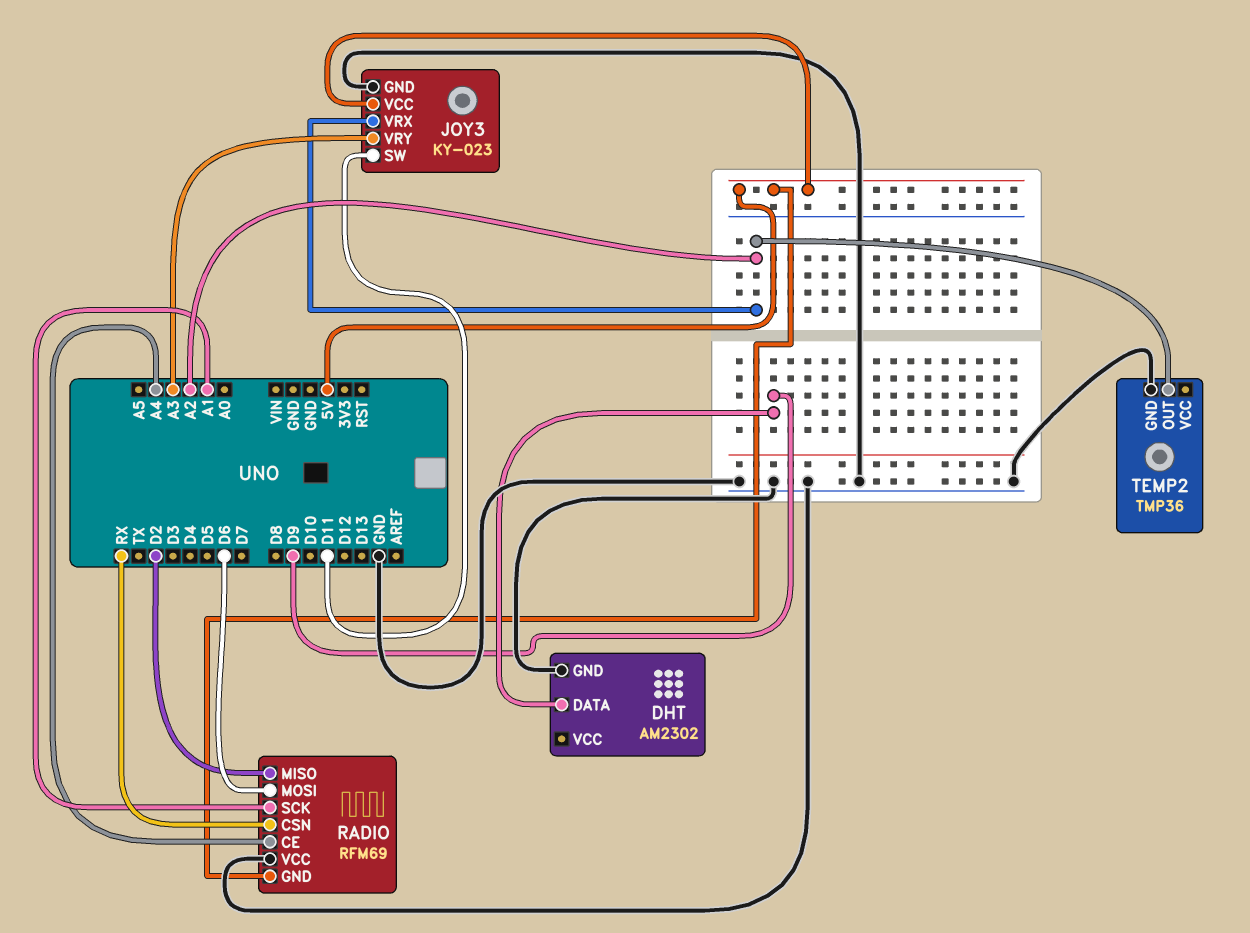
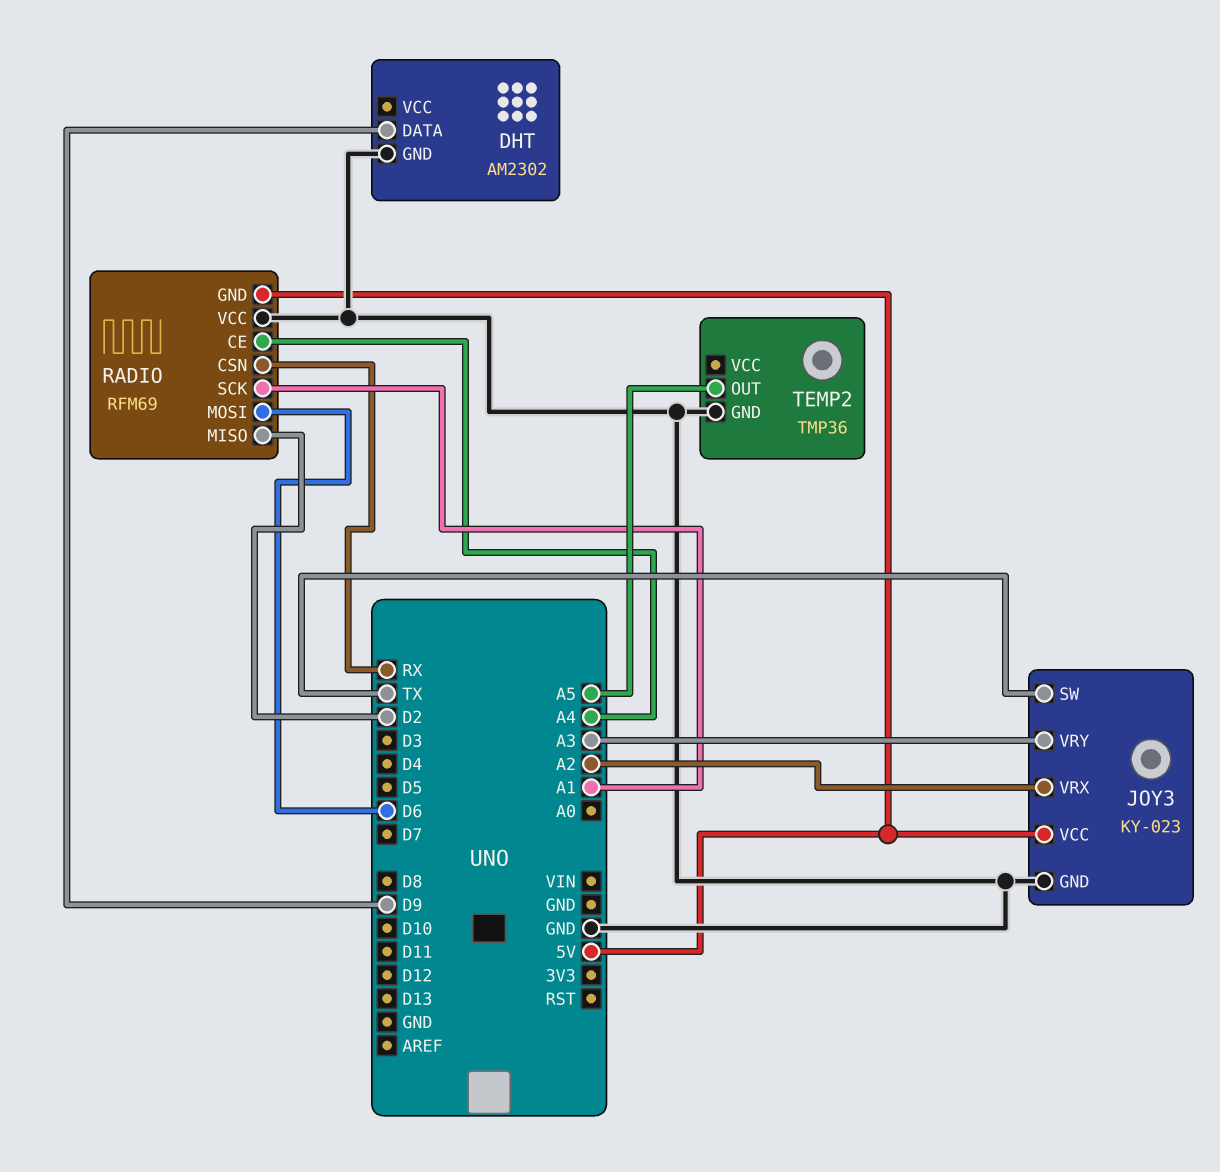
JOY3 pin SW: D11 -> TX
TEMP2 pin OUT: A2 -> A5

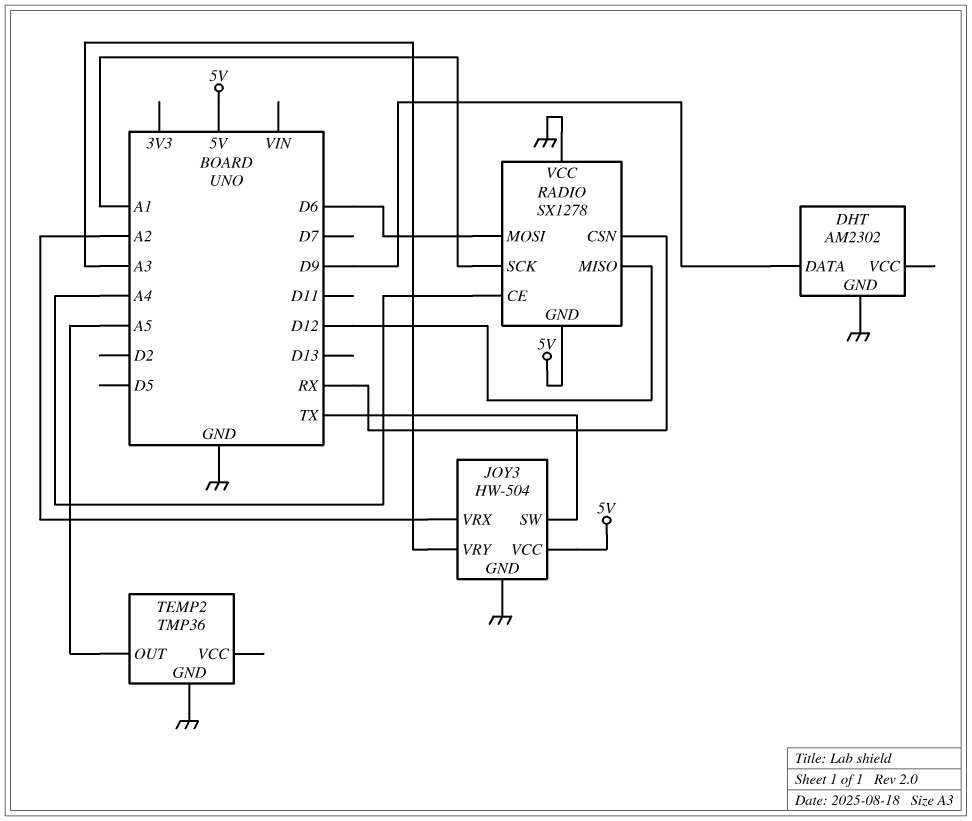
JOY3: KY-023 -> HW-504
RADIO: RFM69 -> SX1278
RADIO pin MISO: D2 -> D12

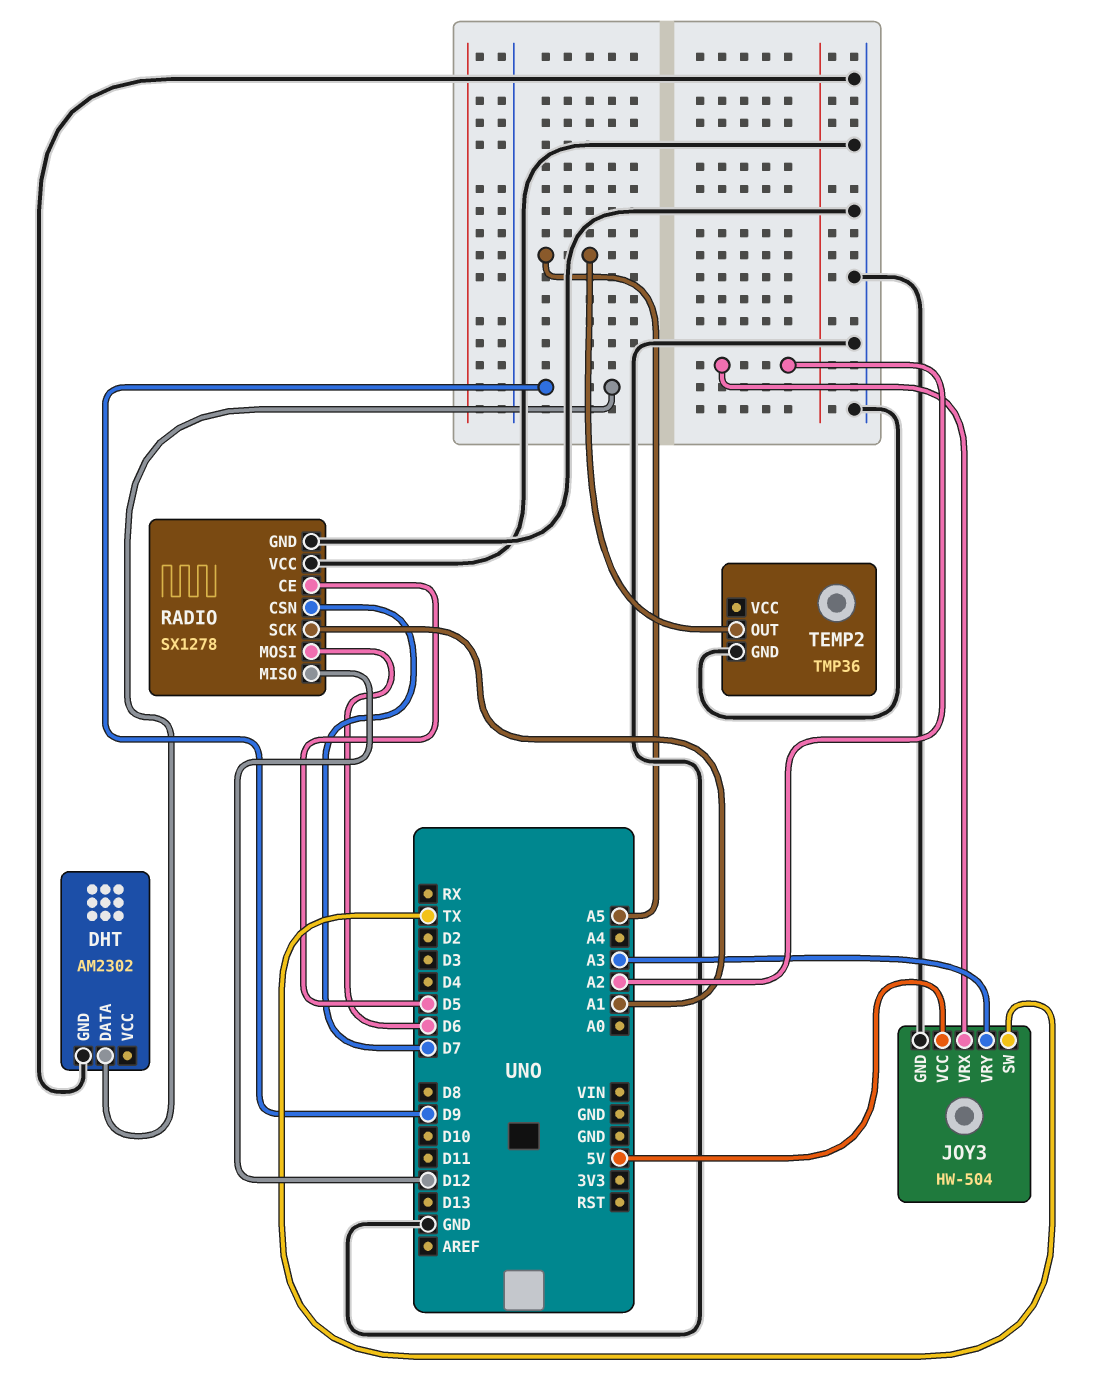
RADIO pin CE: A4 -> D5
RADIO pin CSN: RX -> D7
RADIO pin GND: 5V -> GND

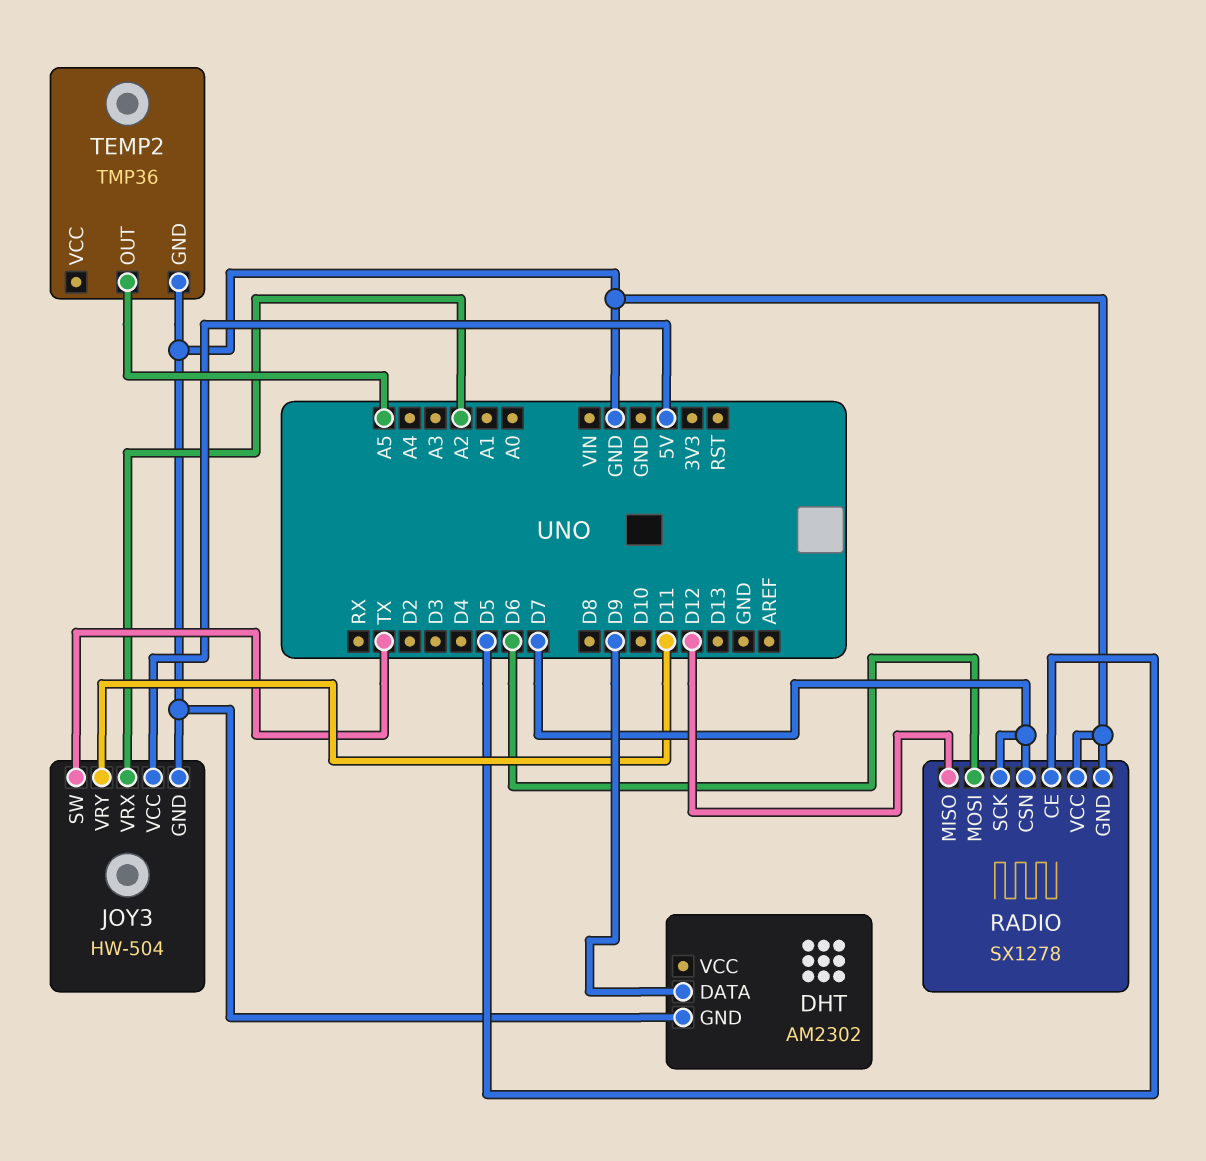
JOY3 pin VRY: A3 -> D11
RADIO pin SCK: A1 -> D7

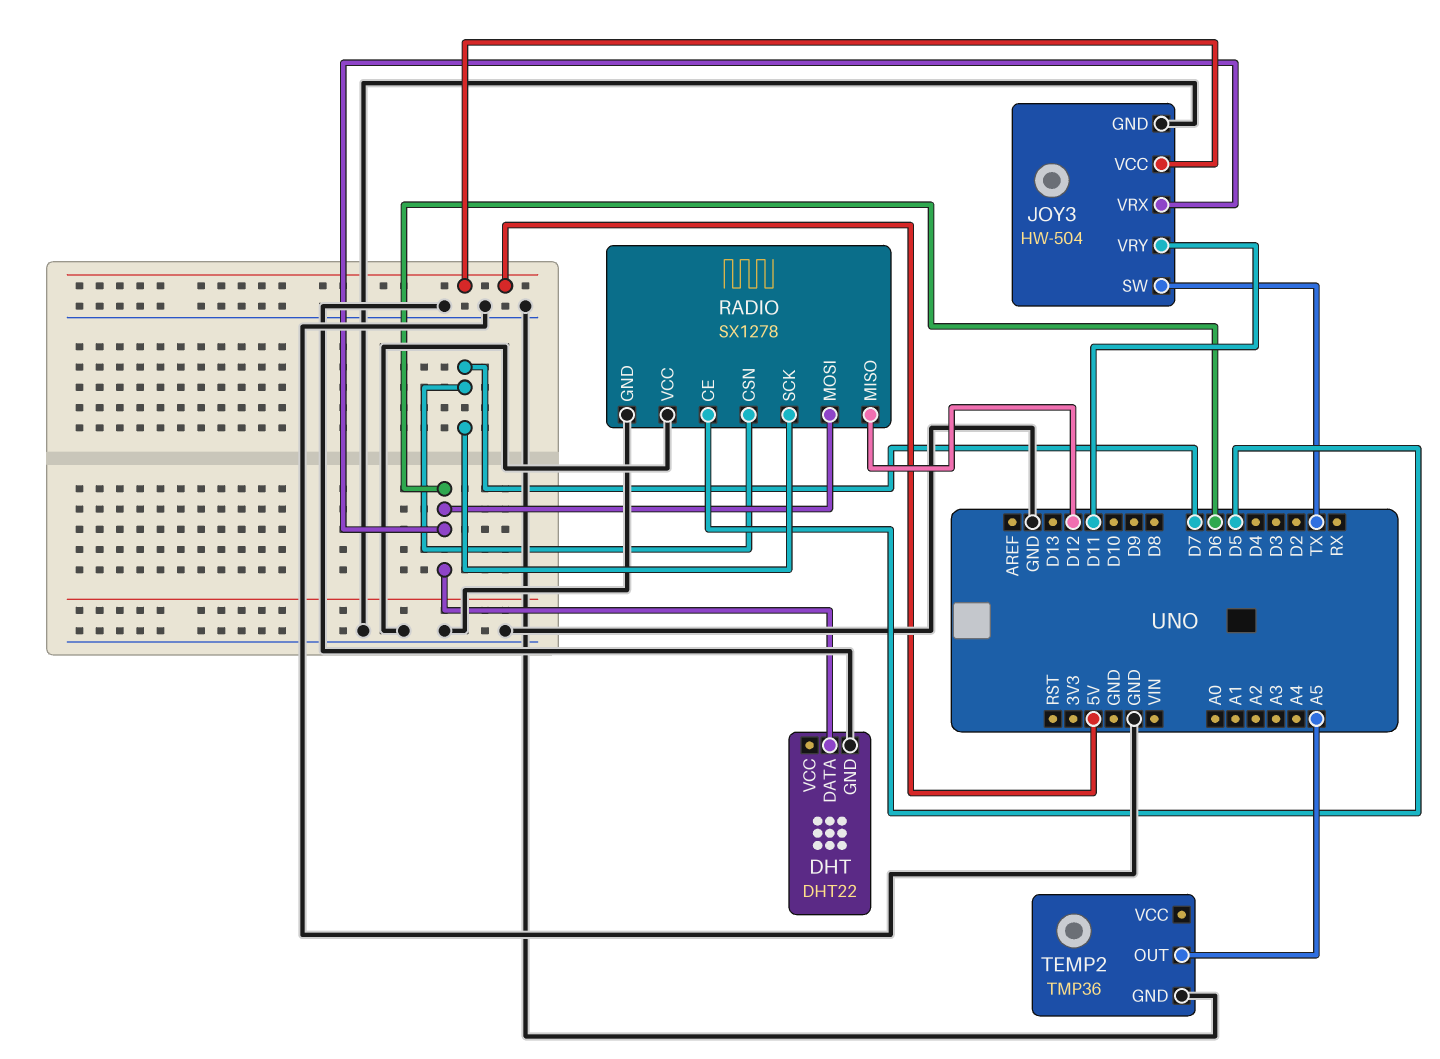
DHT: AM2302 -> DHT22
DHT pin DATA: D9 -> D6
JOY3 pin VRX: A2 -> D6

